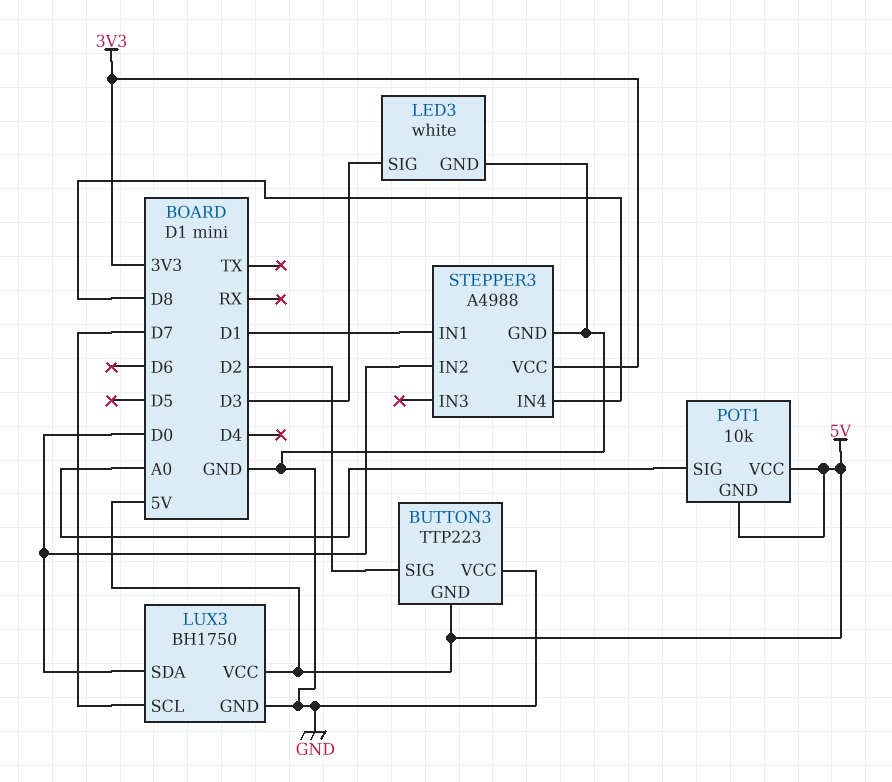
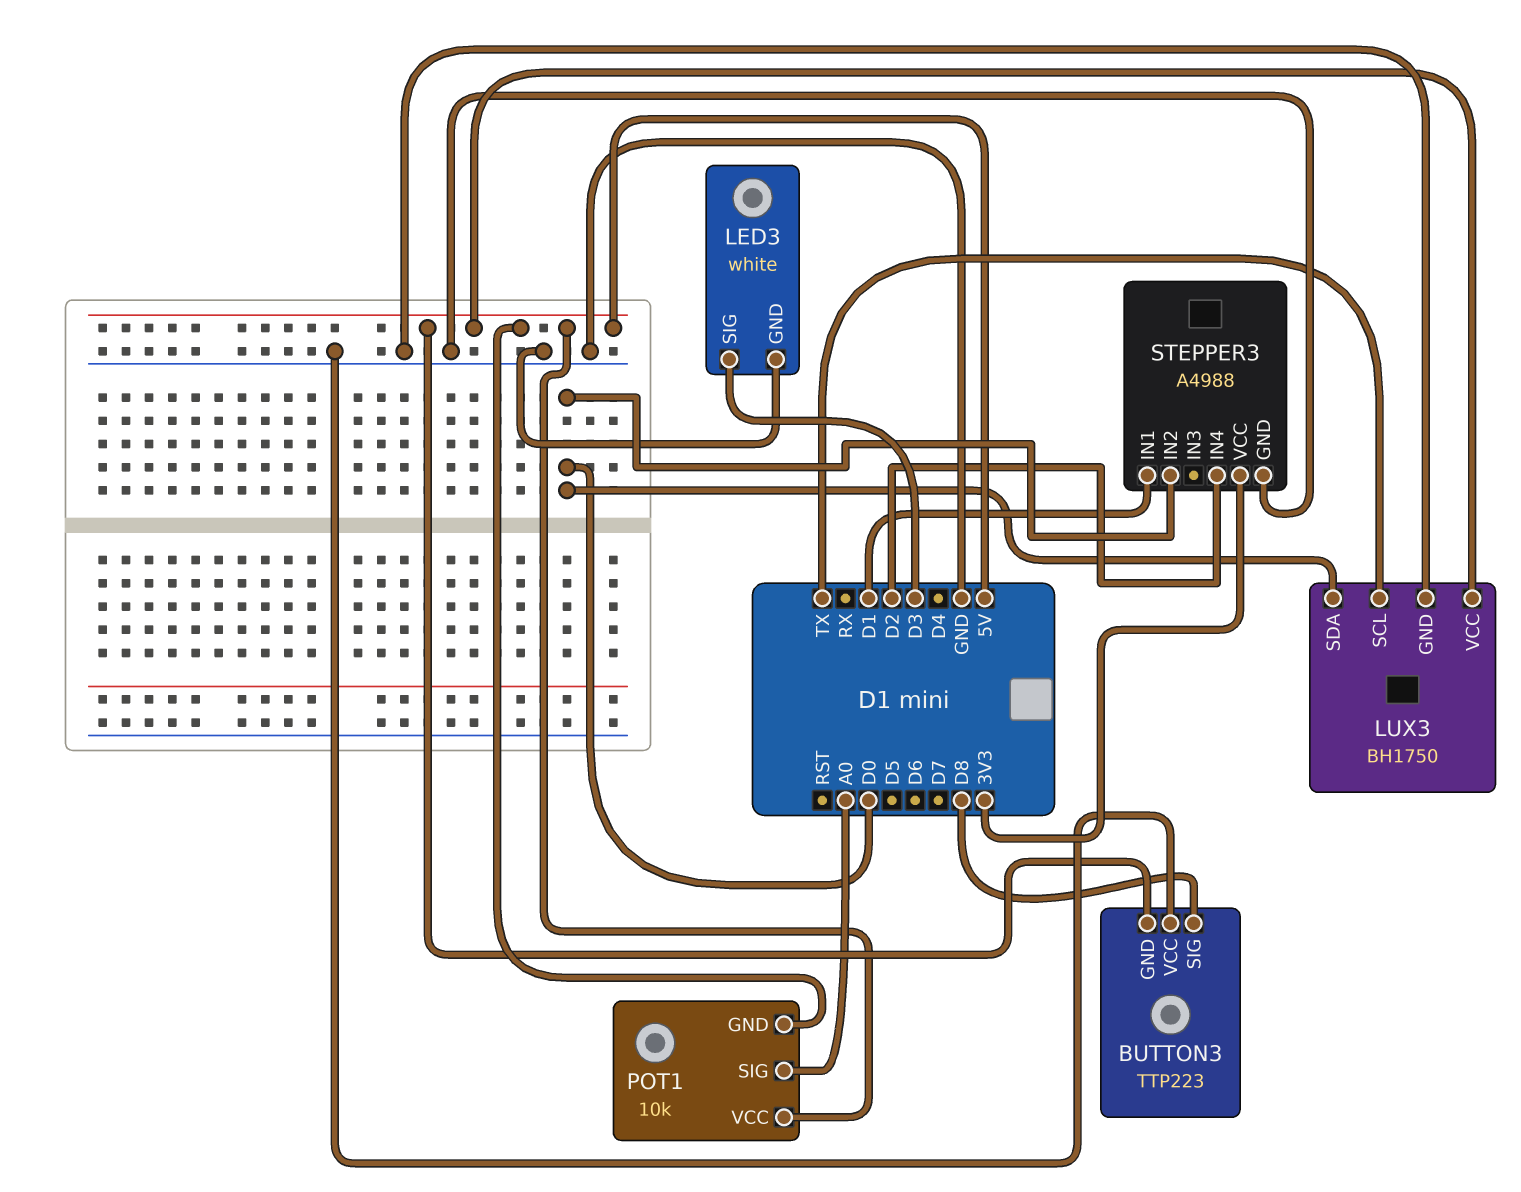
BUTTON3 pin SIG: D2 -> D8
LUX3 pin SCL: D7 -> TX
STEPPER3 pin IN4: D8 -> D2

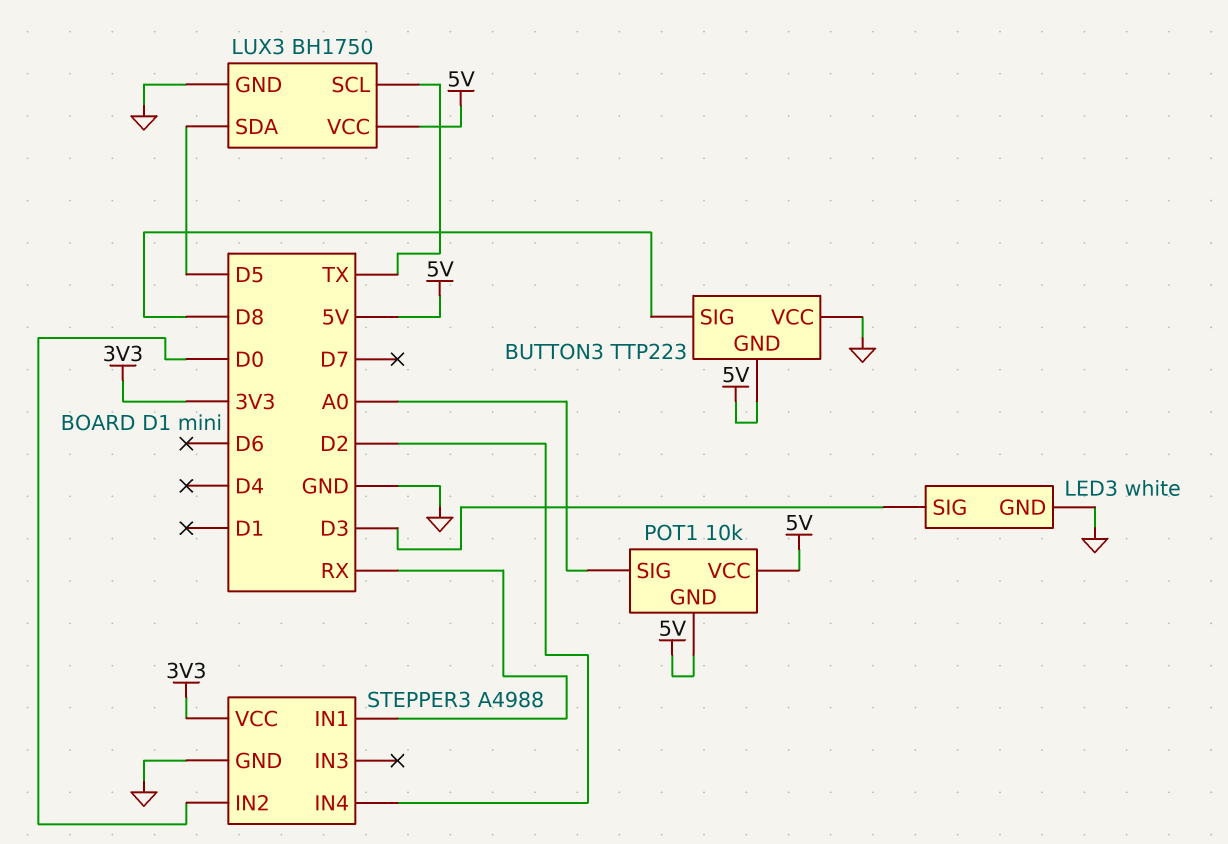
LUX3 pin SDA: D0 -> D5
STEPPER3 pin IN1: D1 -> RX

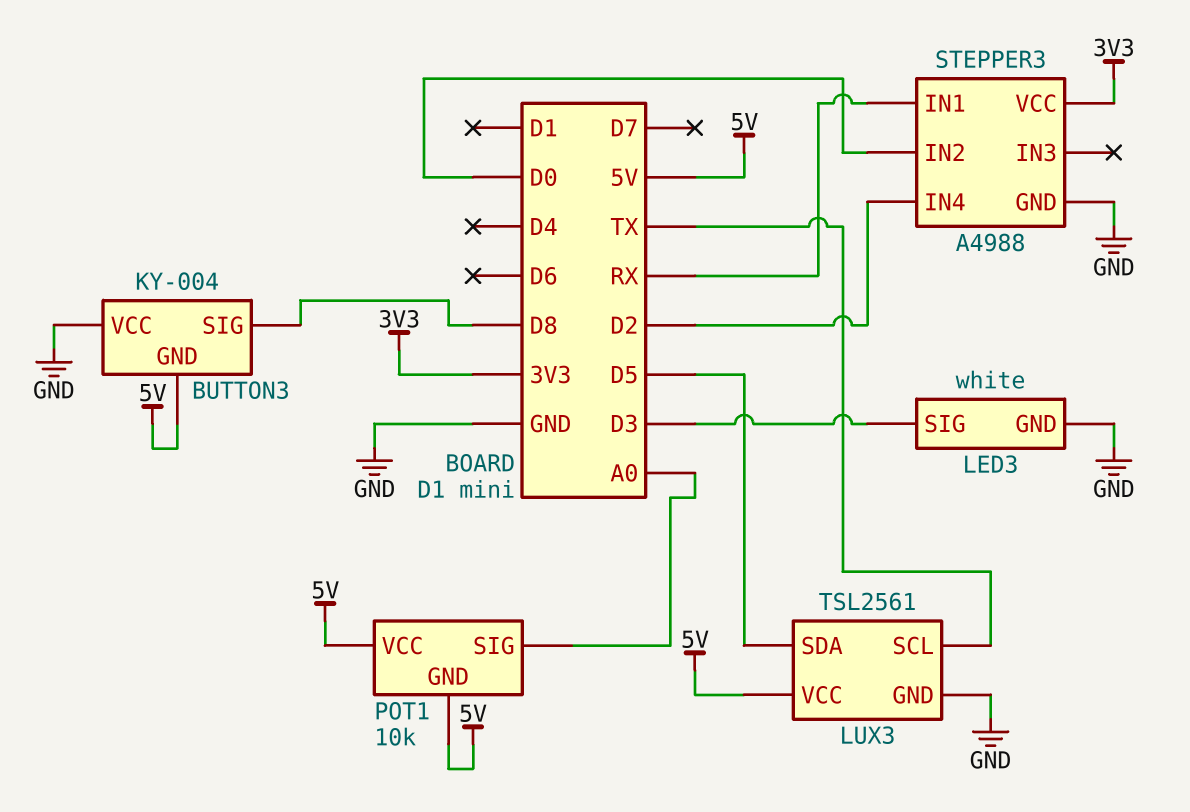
BUTTON3: TTP223 -> KY-004
LUX3: BH1750 -> TSL2561

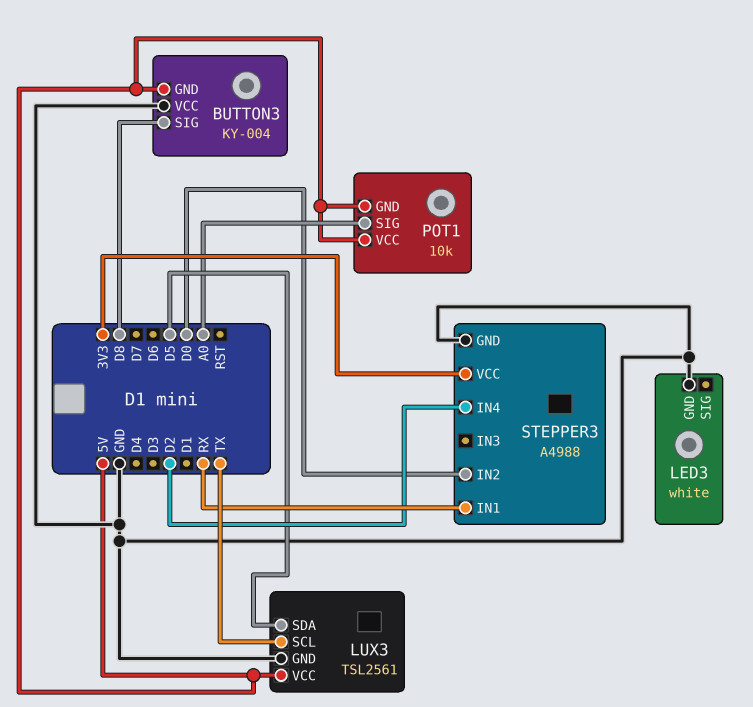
LED3 pin SIG: D3 -> none

